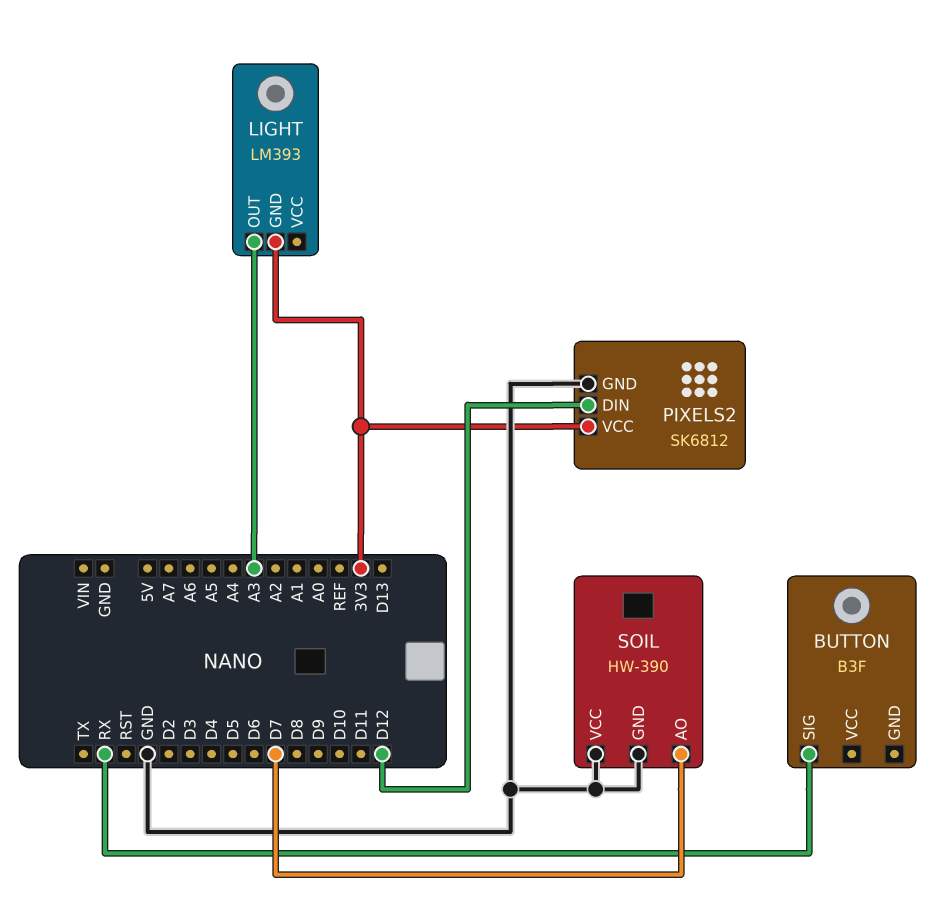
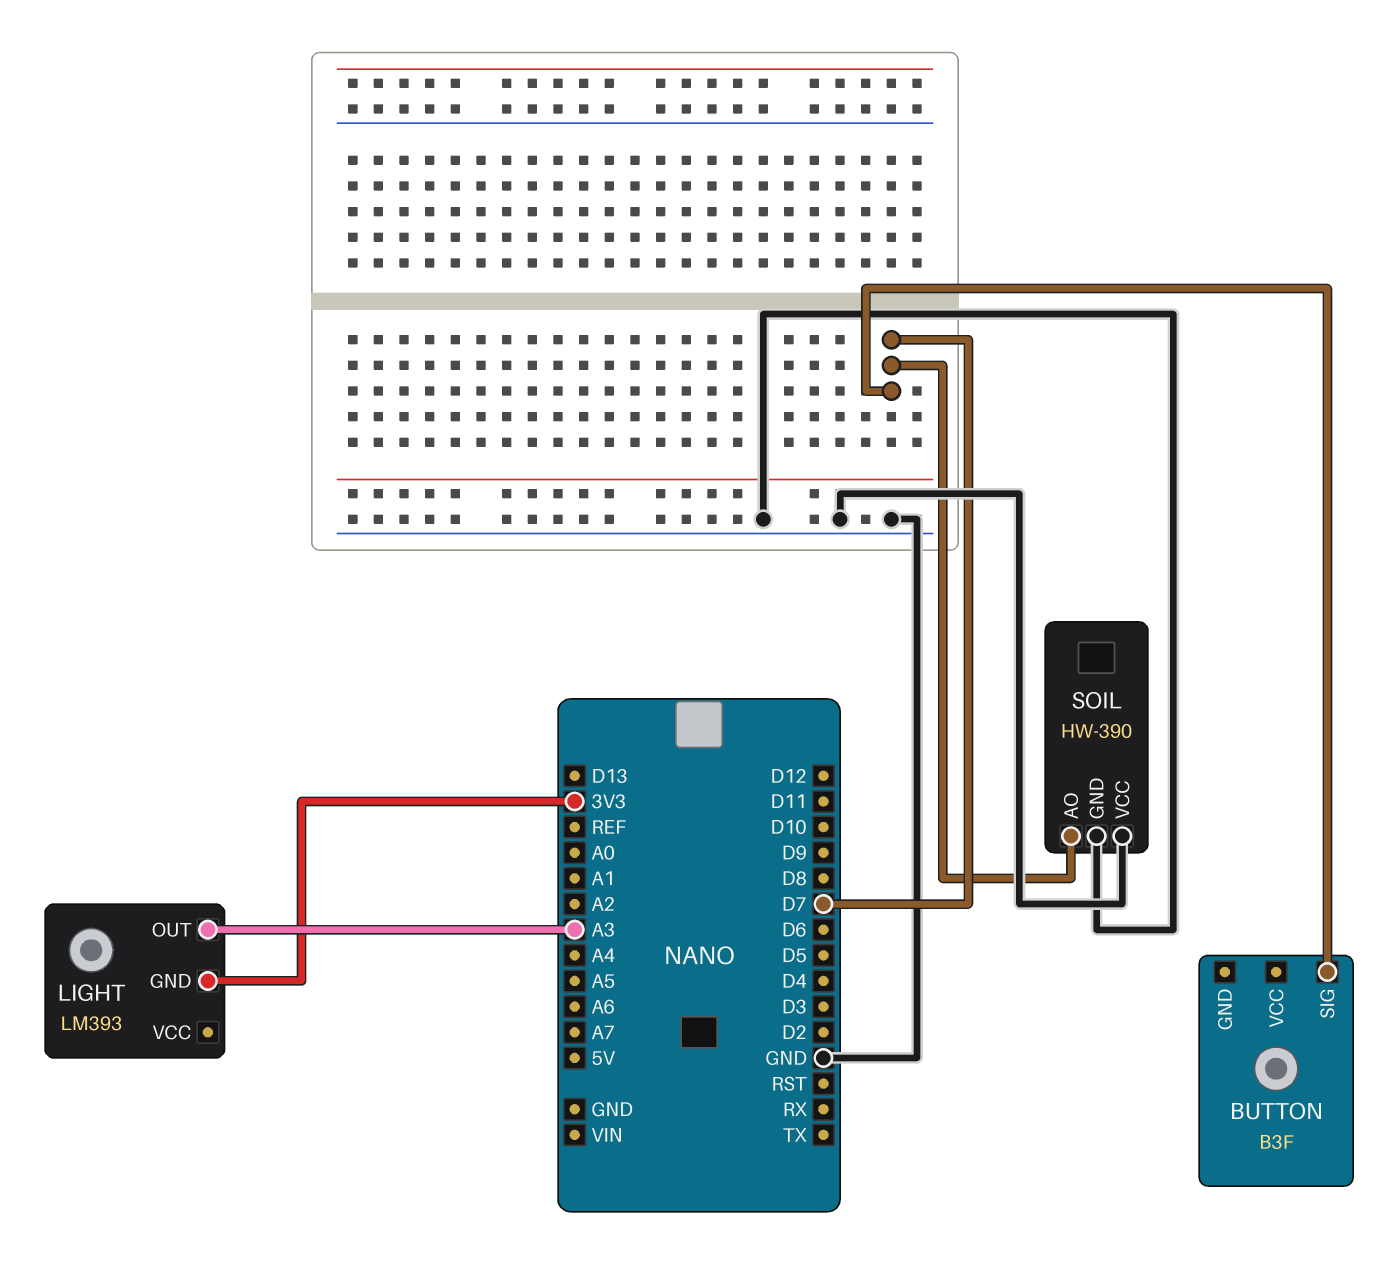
BUTTON pin SIG: RX -> D7
PIXELS2: SK6812 -> none
PIXELS2 pin DIN: D12 -> none
PIXELS2 pin GND: GND -> none
PIXELS2 pin VCC: 3V3 -> none

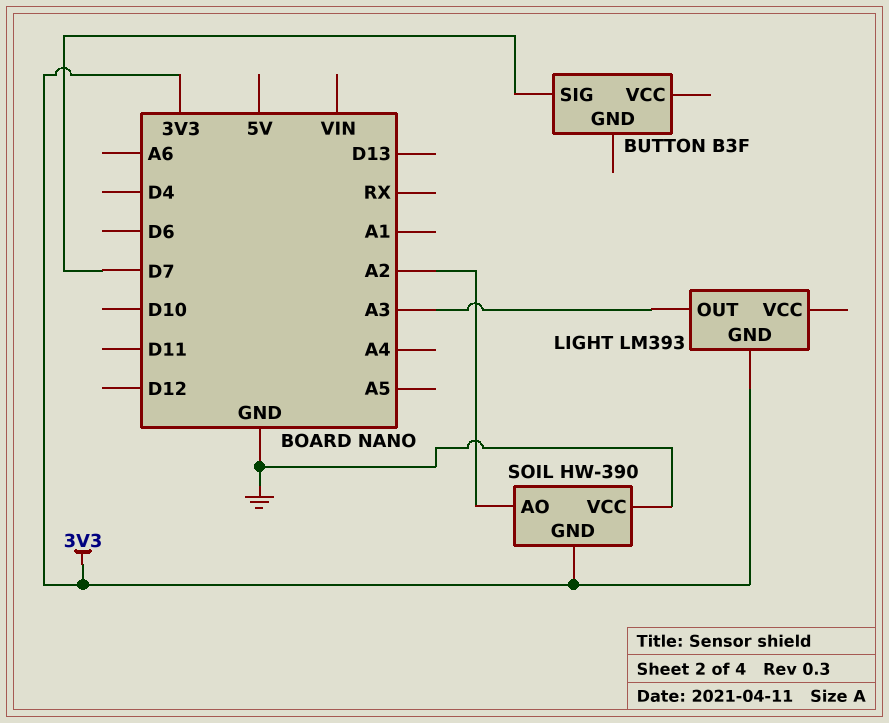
SOIL pin AO: D7 -> A2
SOIL pin GND: GND -> 3V3

